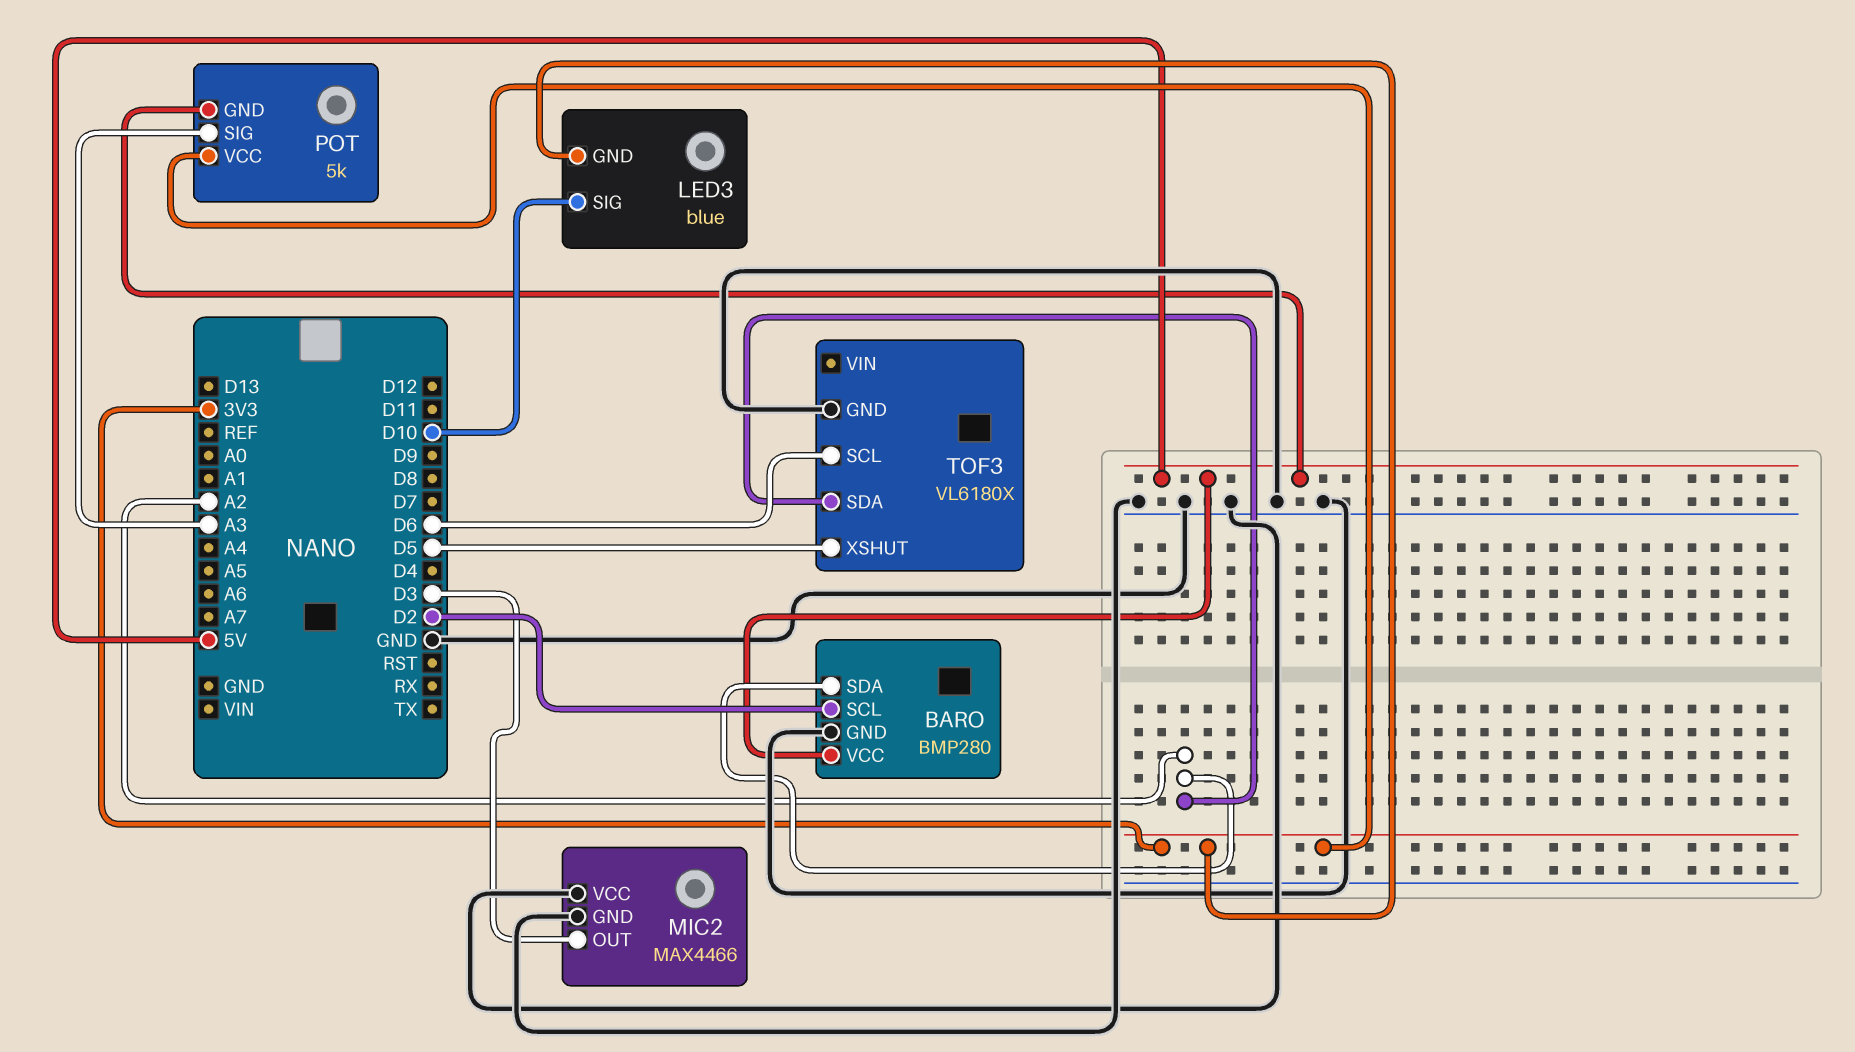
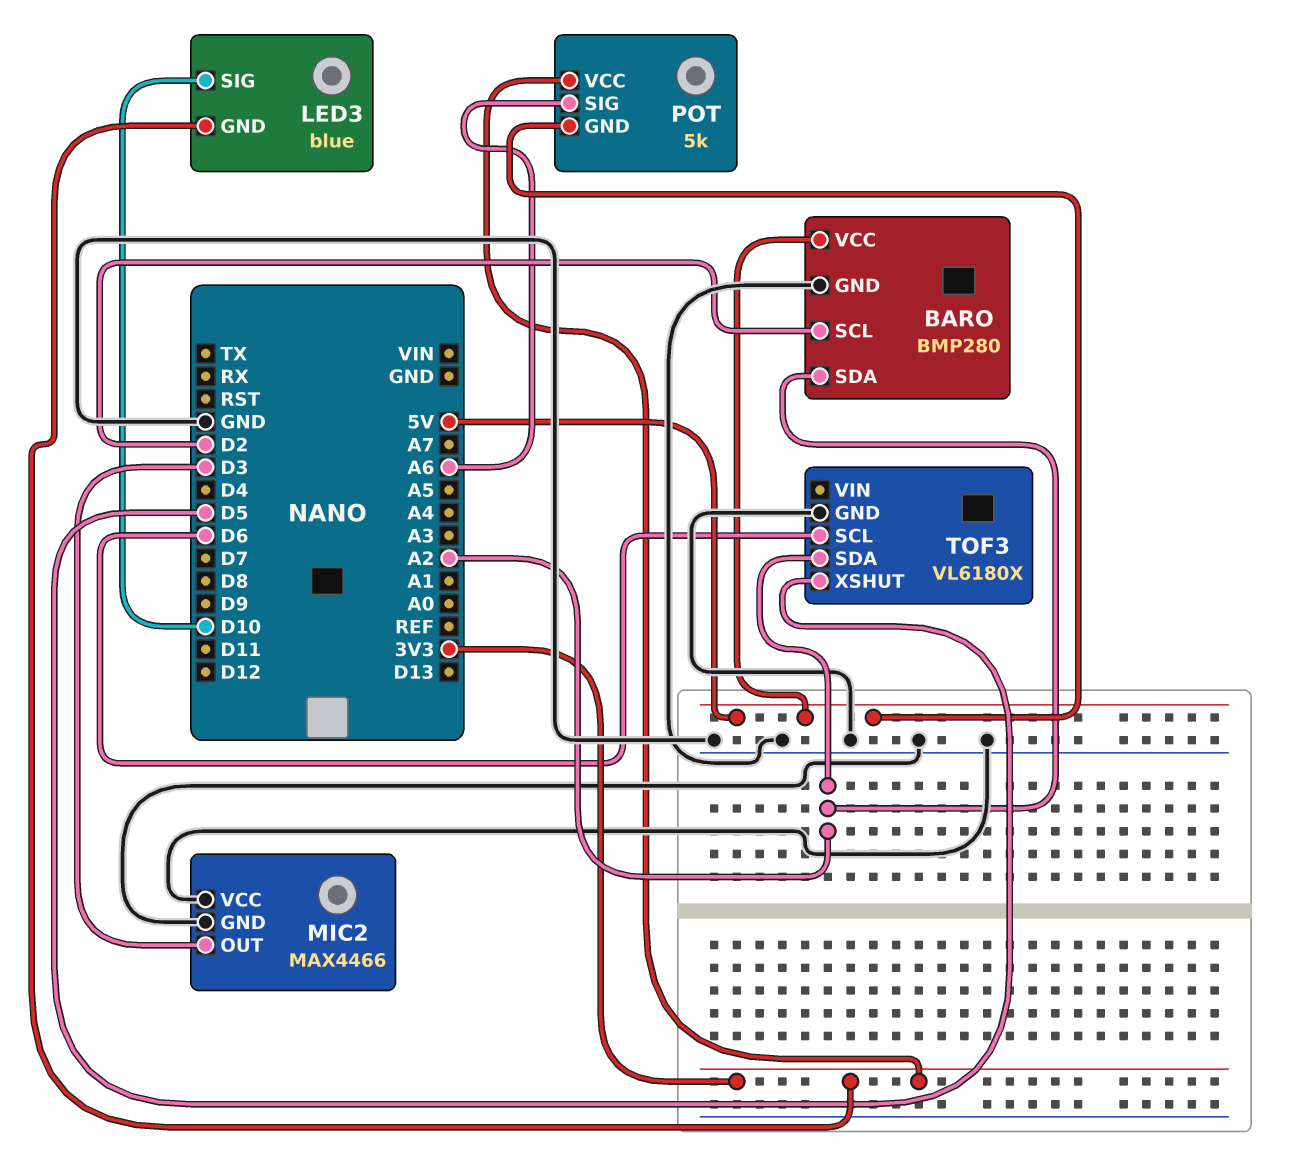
POT pin SIG: A3 -> A6

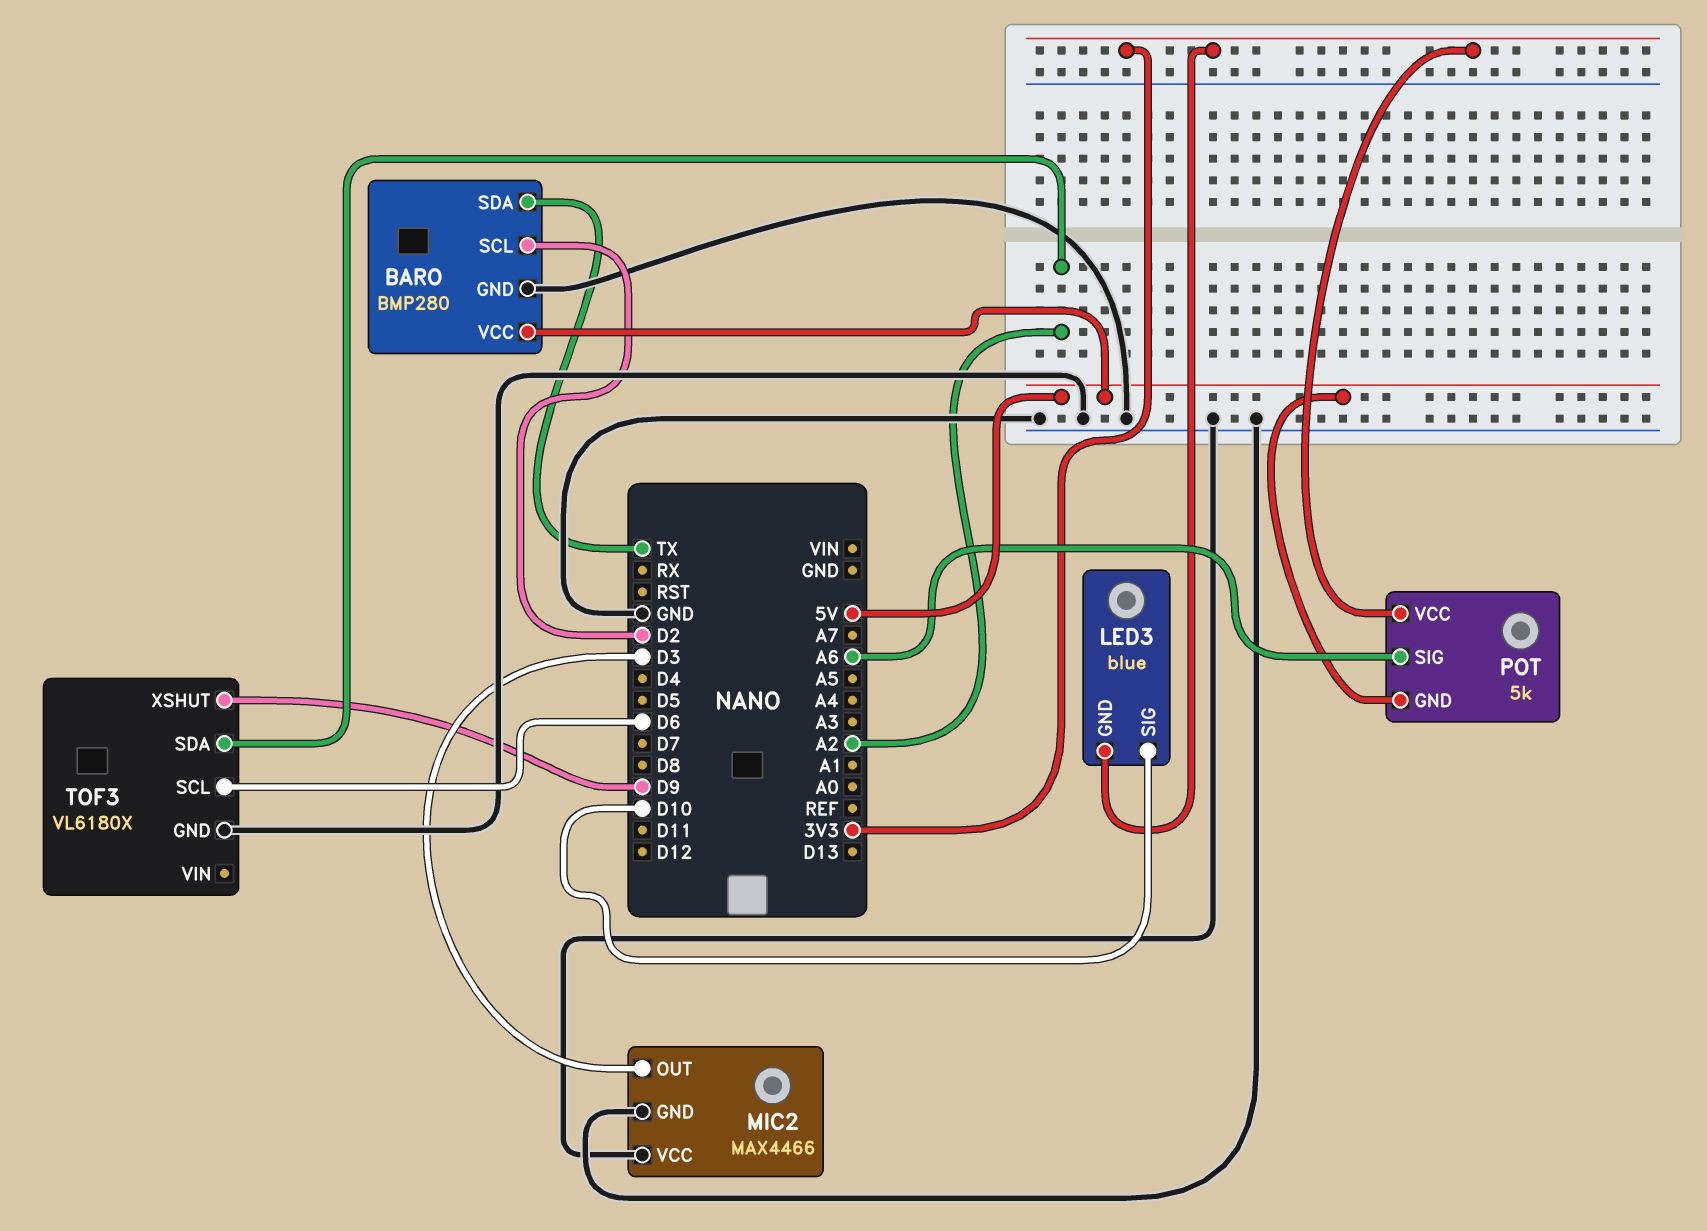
BARO pin SDA: A2 -> TX
TOF3 pin XSHUT: D5 -> D9

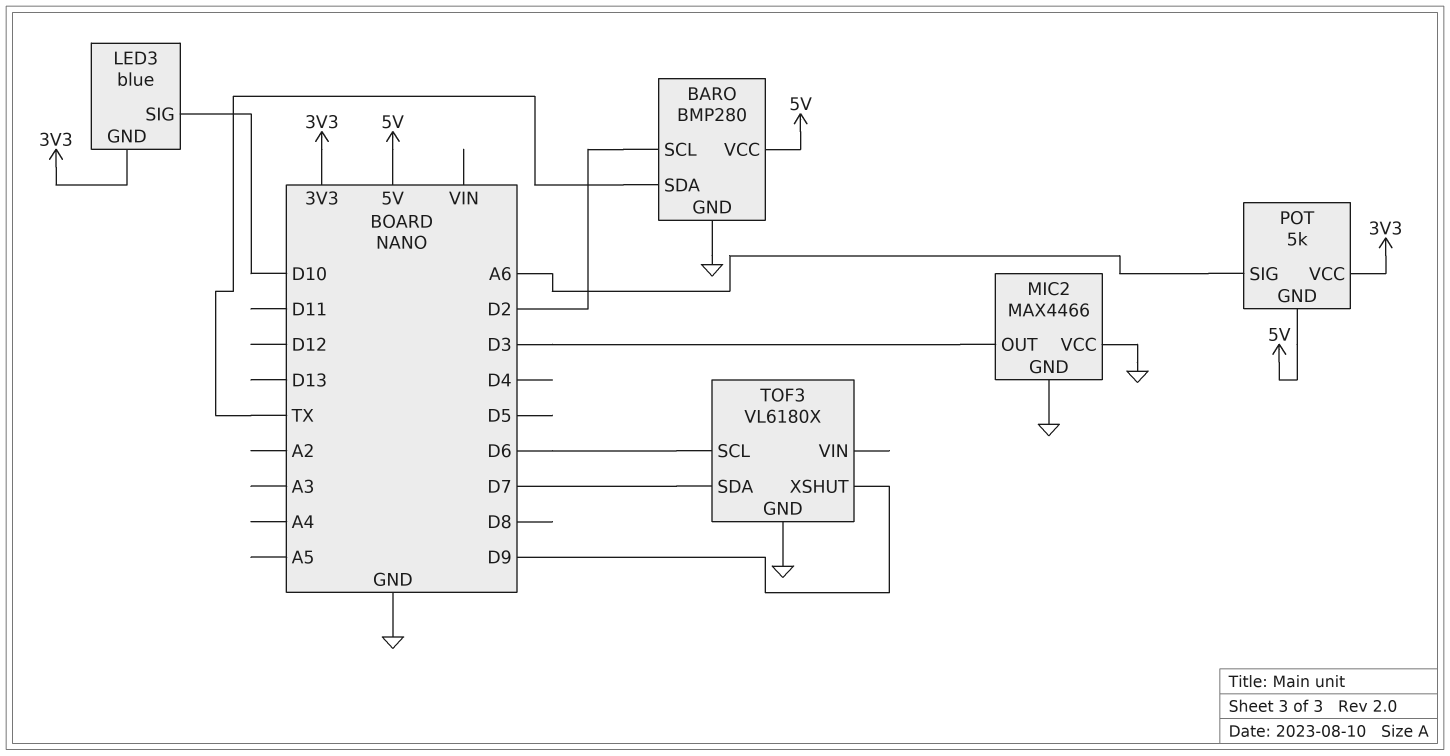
TOF3 pin SDA: A2 -> D7

